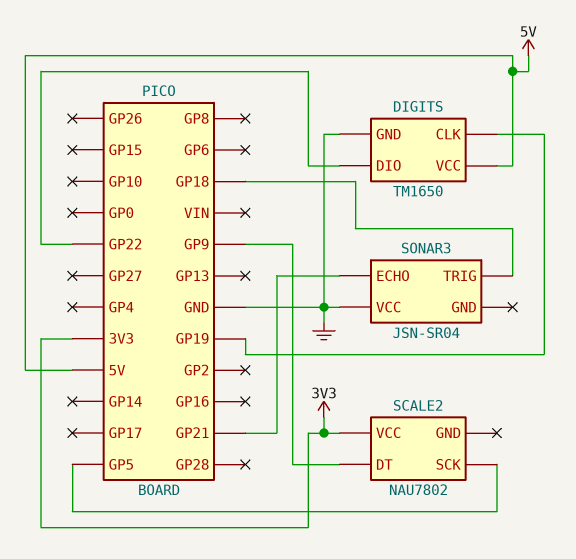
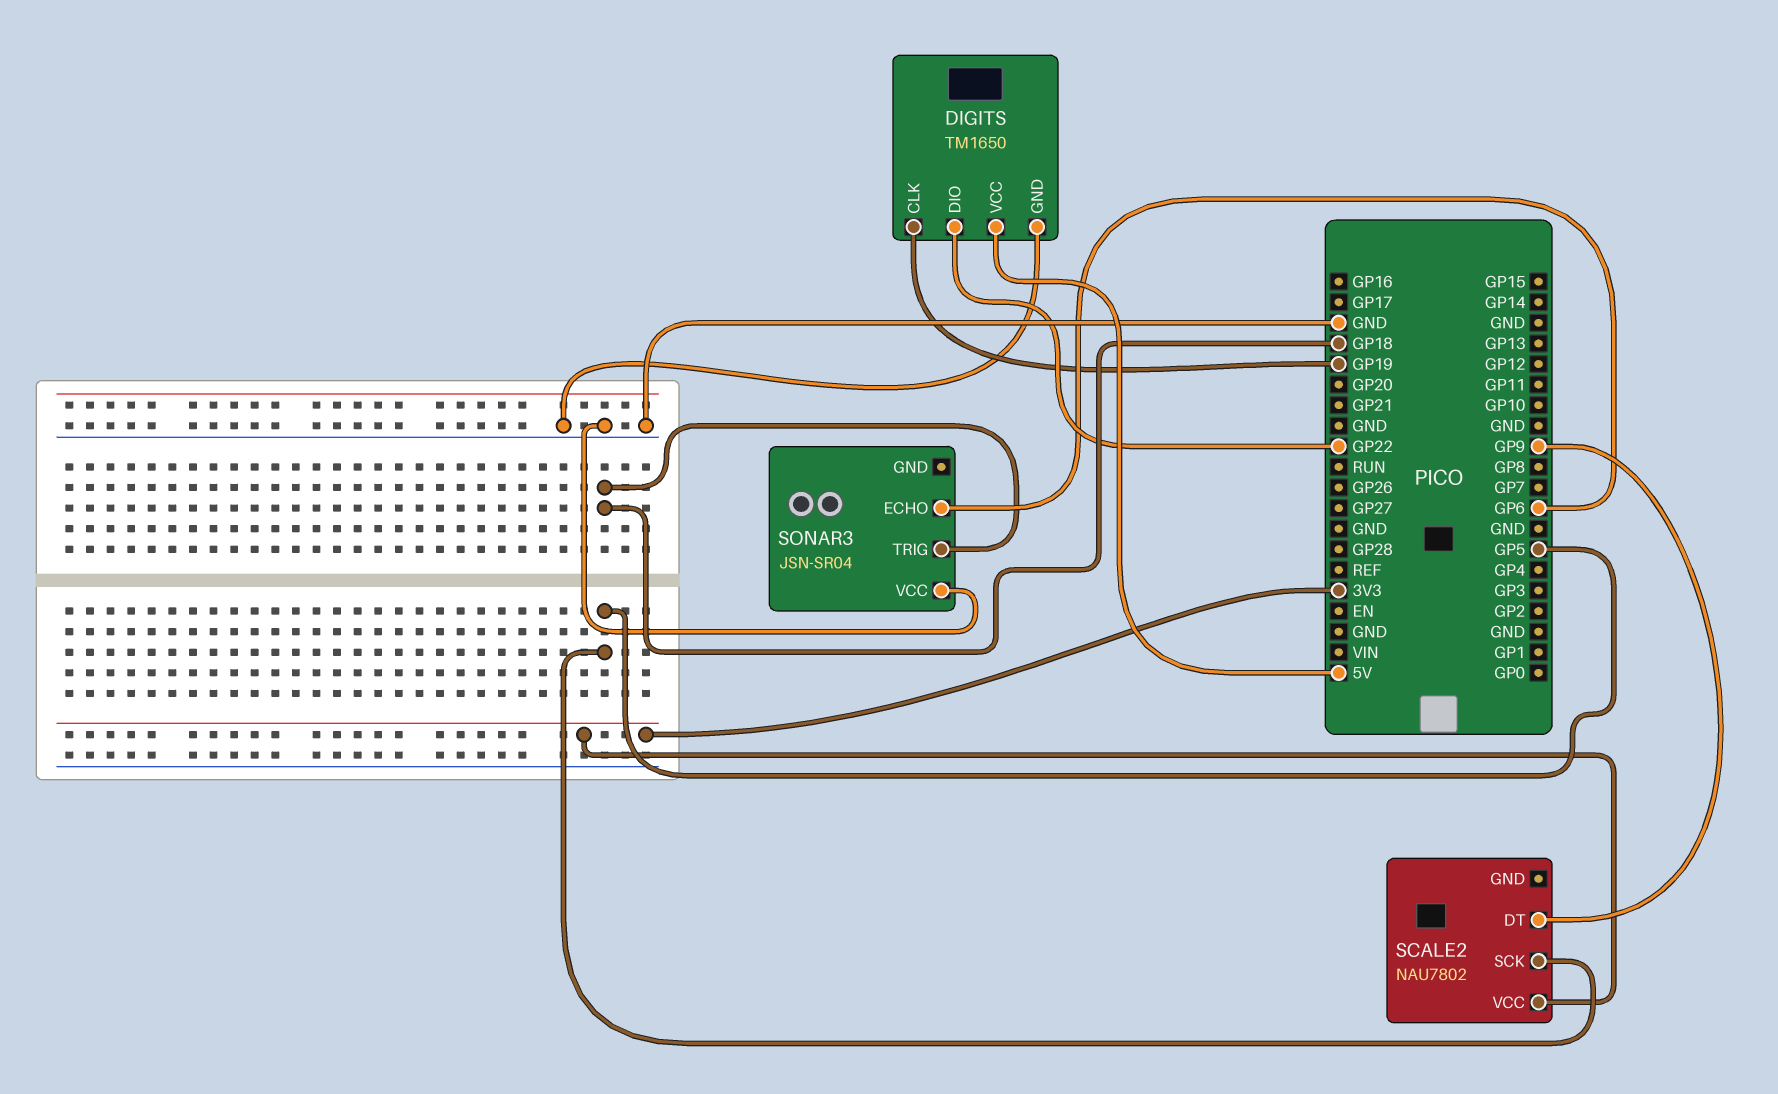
SONAR3 pin ECHO: GP21 -> GP6

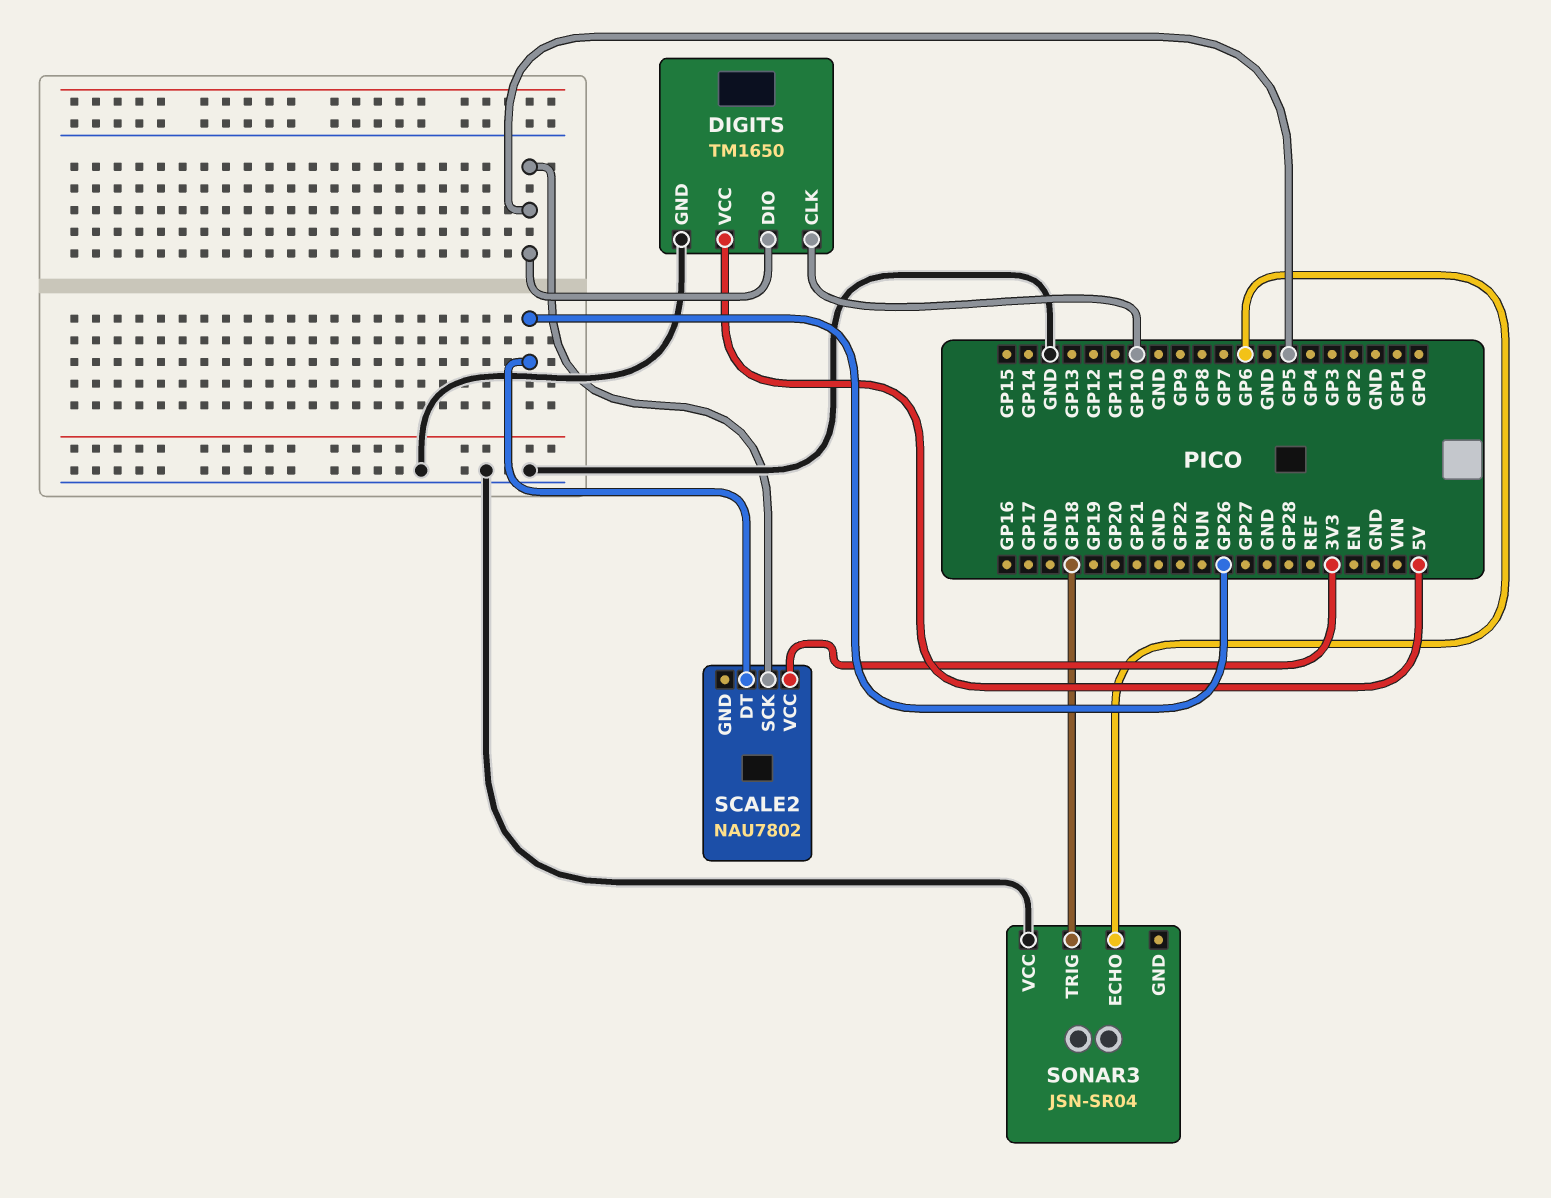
DIGITS pin CLK: GP19 -> GP10
DIGITS pin DIO: GP22 -> GP5
SCALE2 pin DT: GP9 -> GP26

